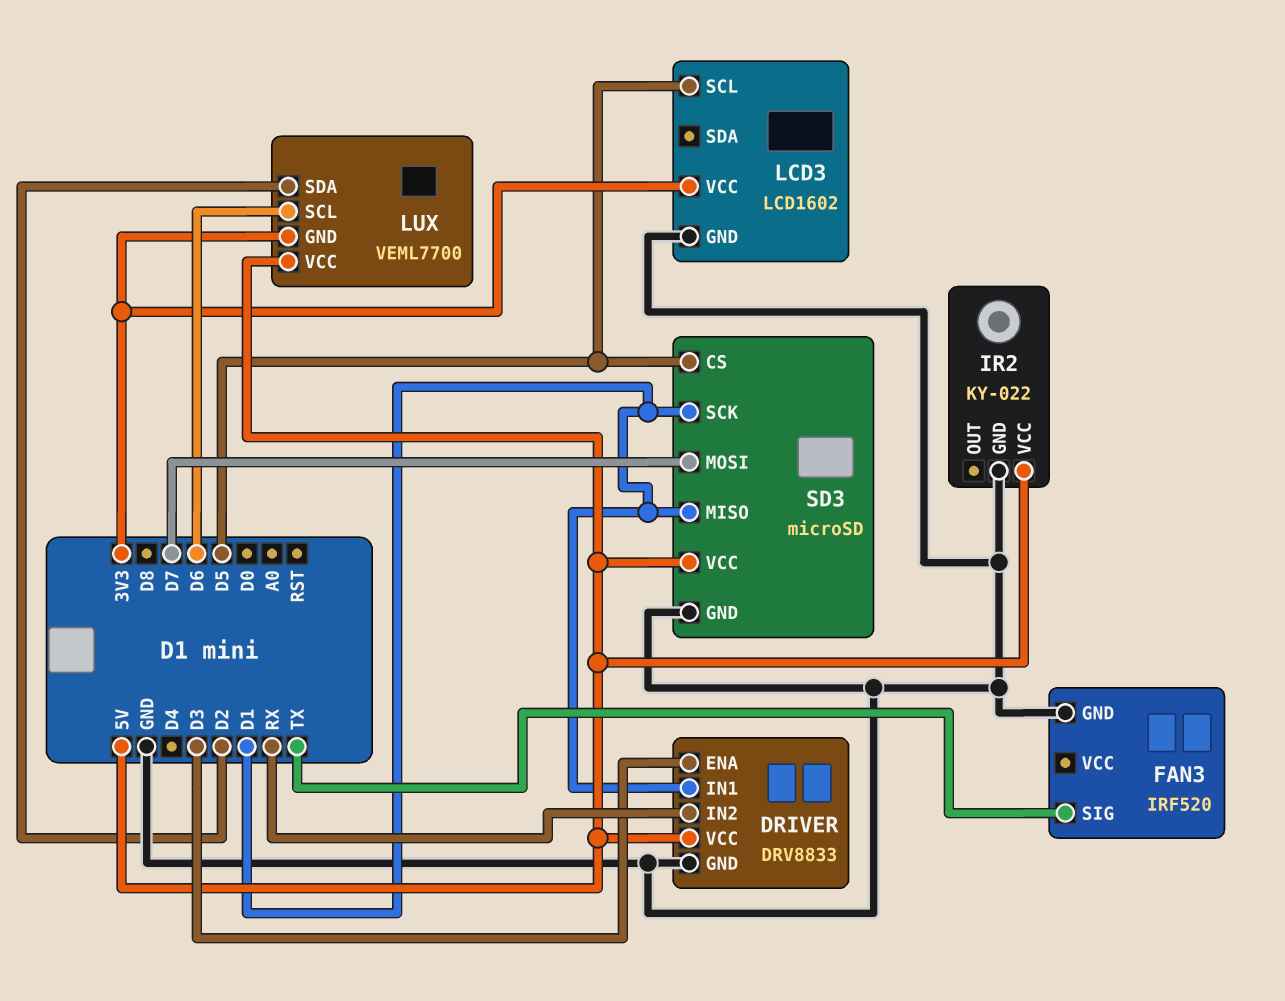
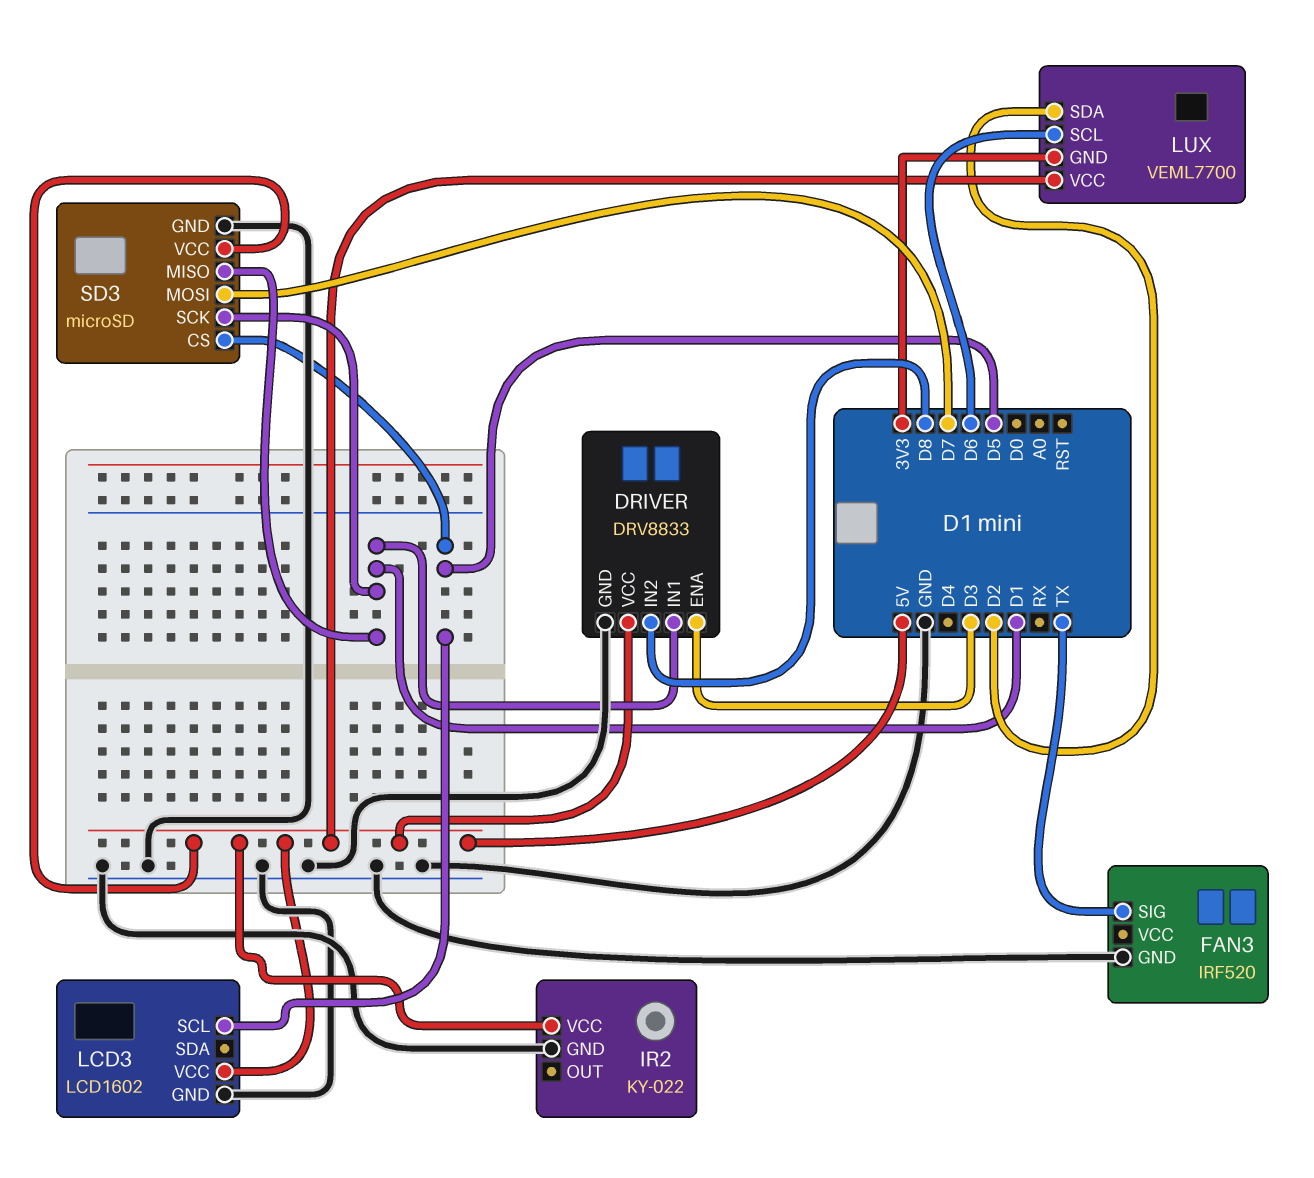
DRIVER pin IN2: RX -> D8
LCD3 pin VCC: 3V3 -> 5V

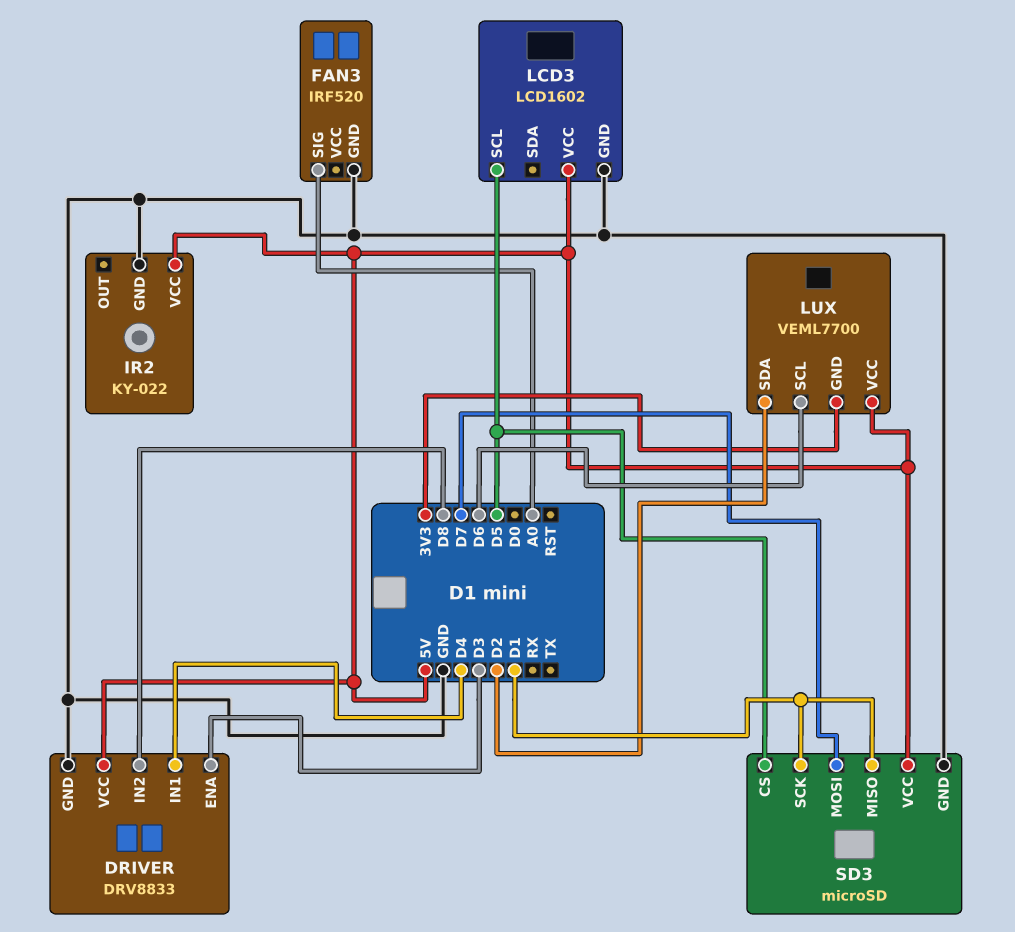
DRIVER pin IN1: D1 -> D4
FAN3 pin SIG: TX -> A0

